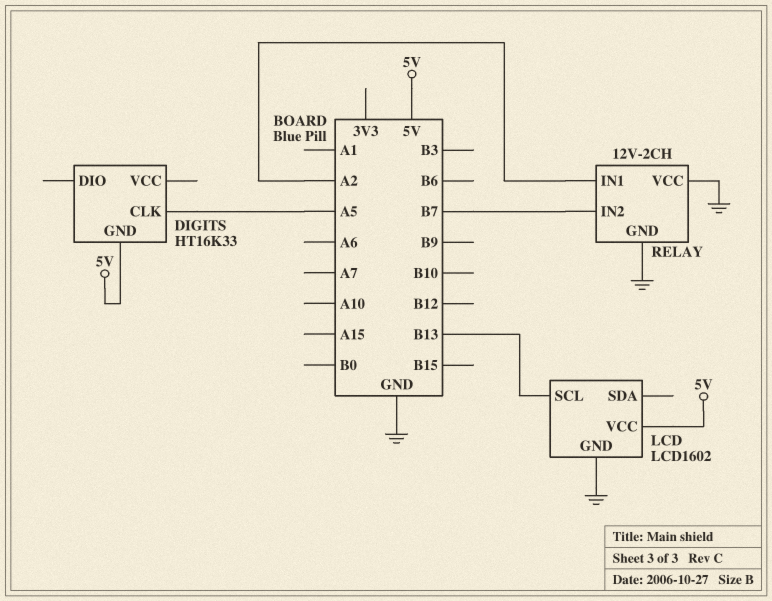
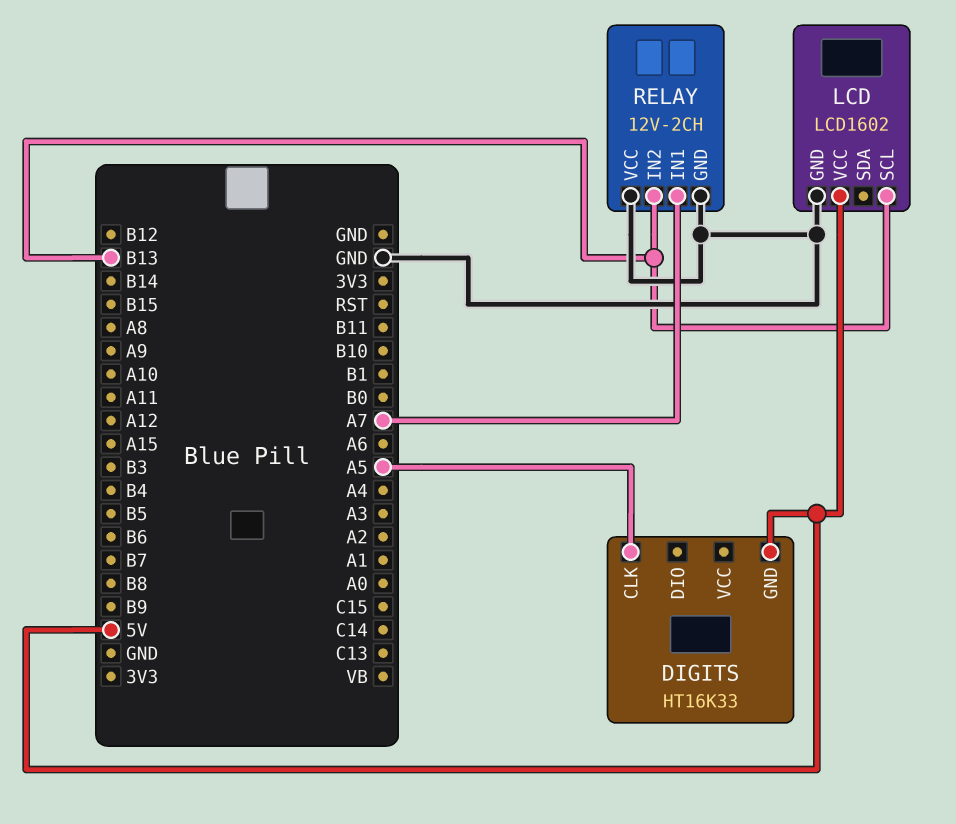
RELAY pin IN1: A2 -> A7
RELAY pin IN2: B7 -> B13

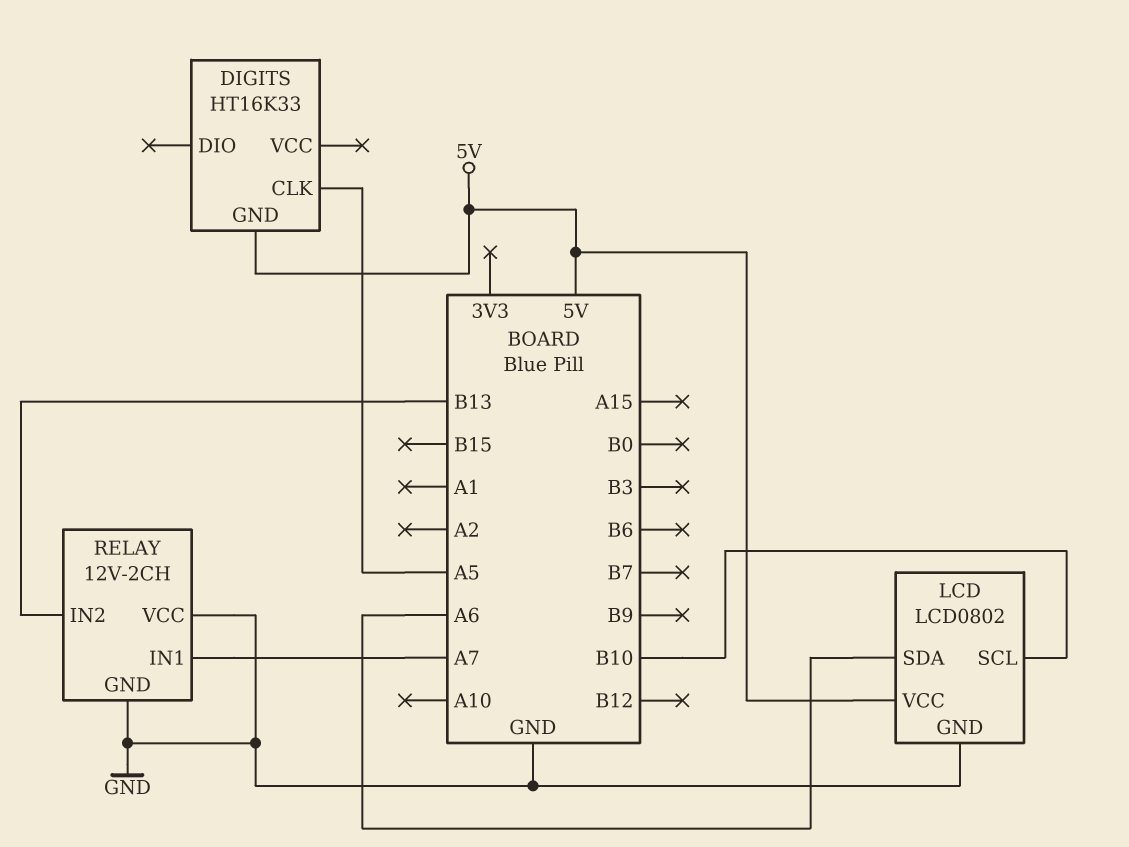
LCD: LCD1602 -> LCD0802
LCD pin SCL: B13 -> B10
LCD pin SDA: none -> A6

